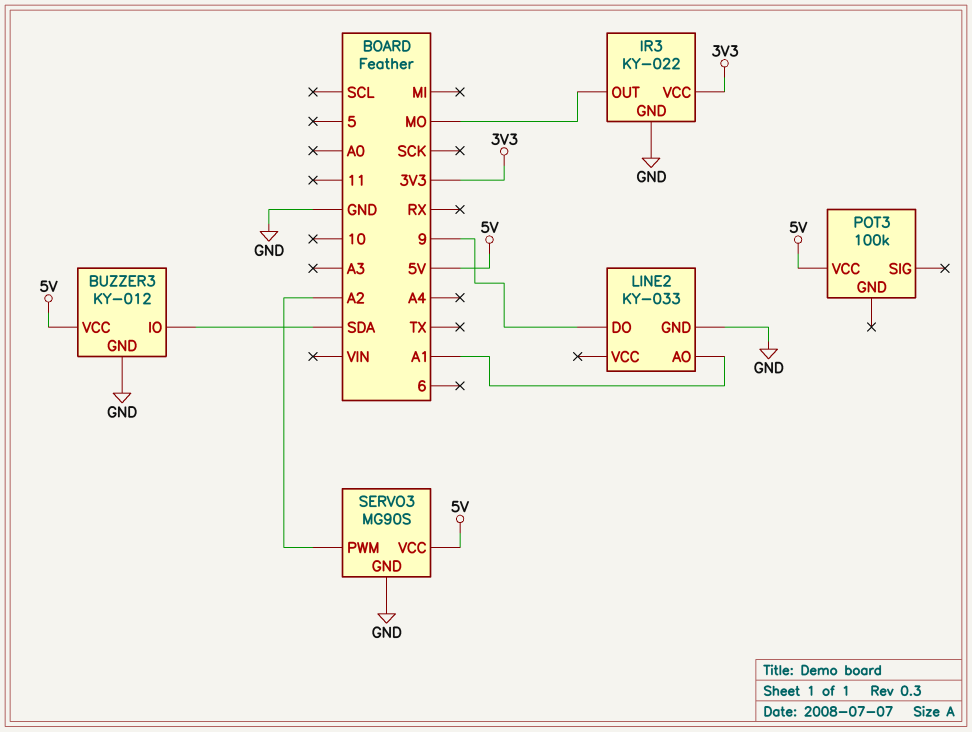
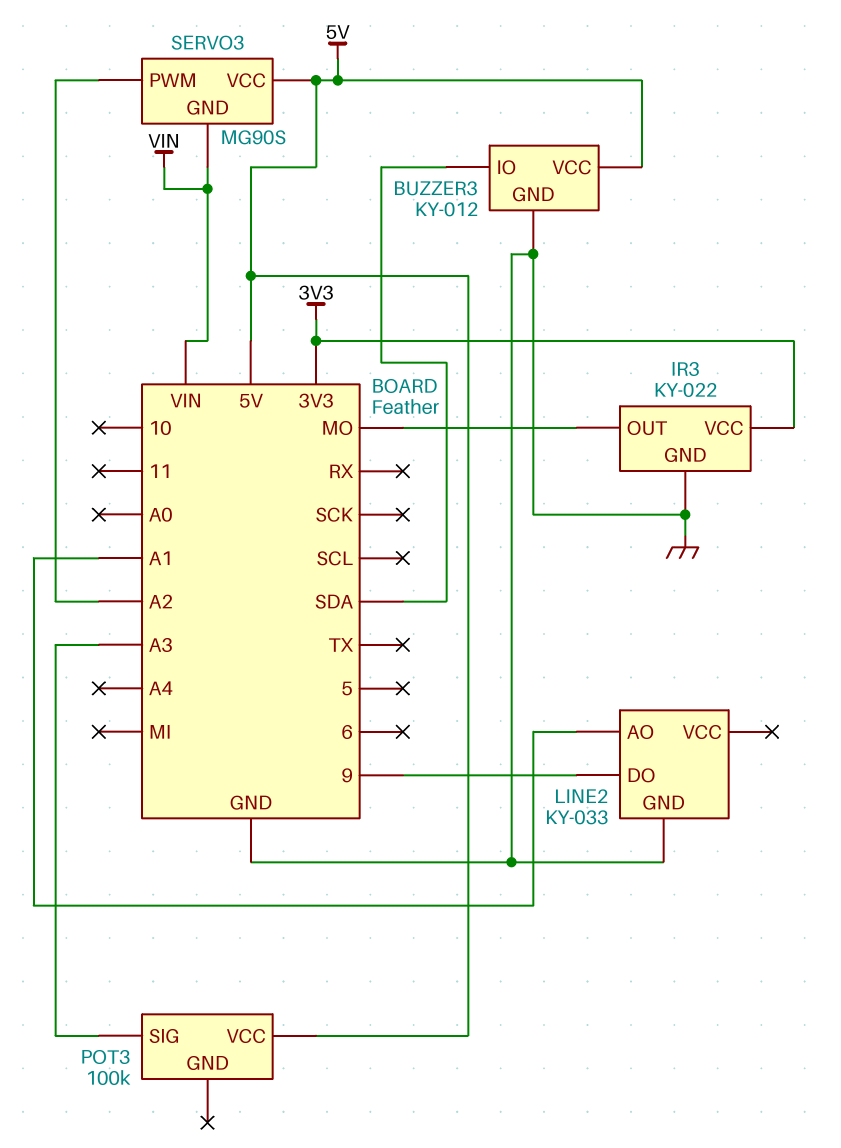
POT3 pin SIG: none -> A3
SERVO3 pin GND: GND -> VIN

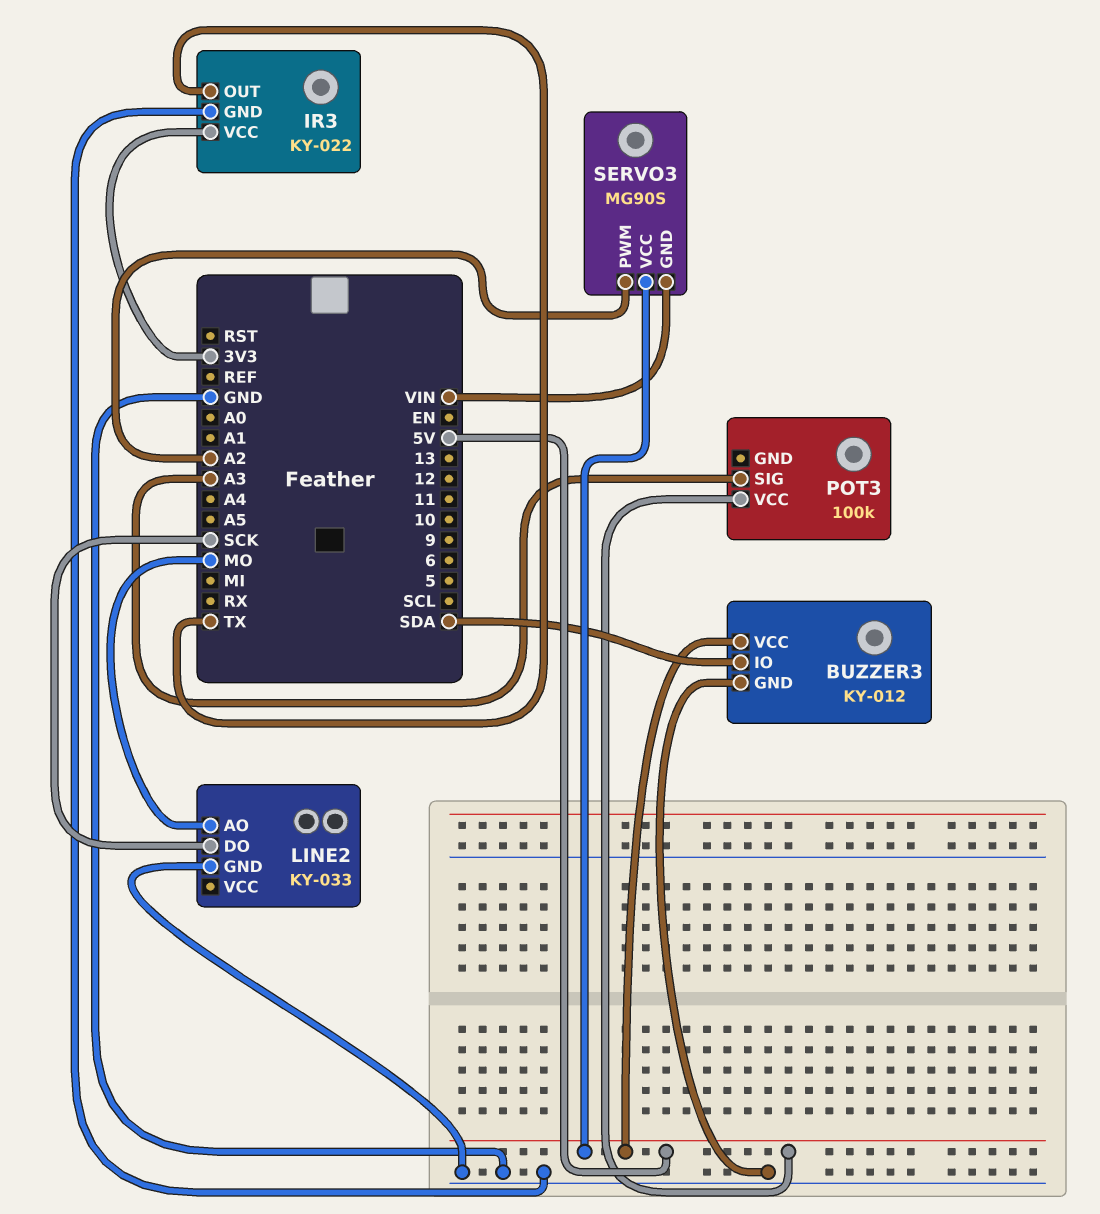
IR3 pin OUT: MO -> TX
LINE2 pin AO: A1 -> MO
LINE2 pin DO: 9 -> SCK

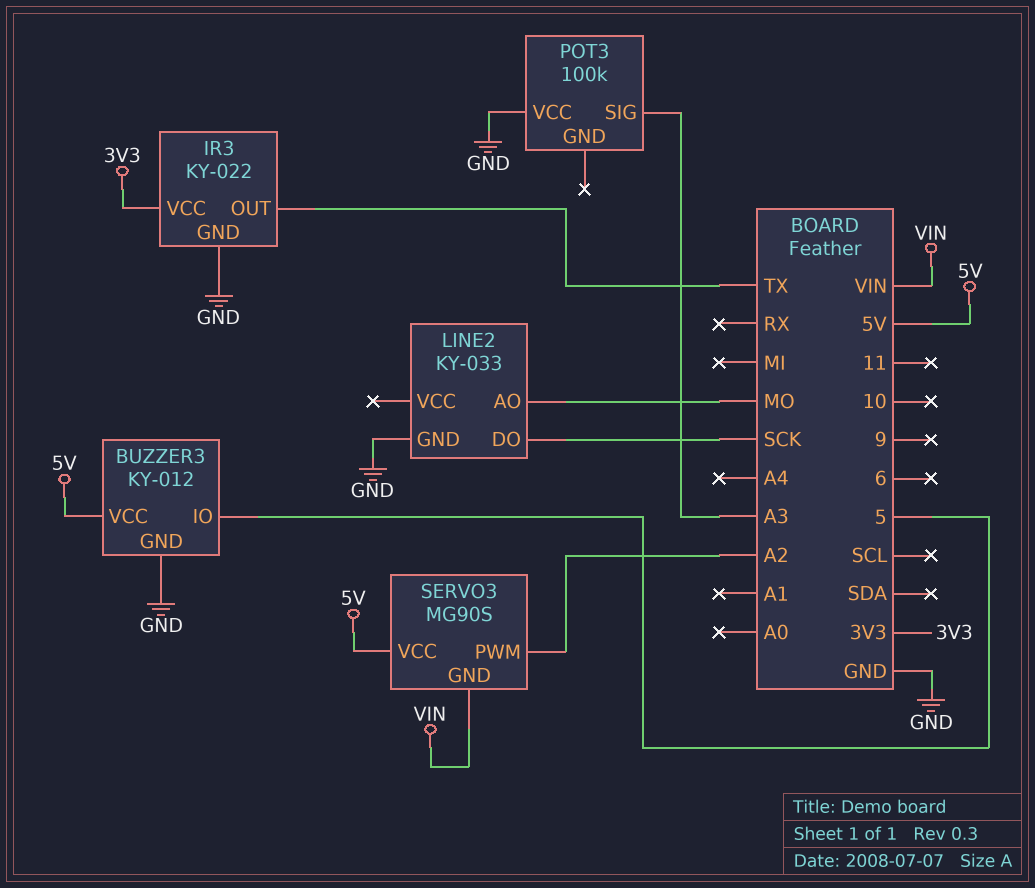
BUZZER3 pin IO: SDA -> 5
POT3 pin VCC: 5V -> GND

